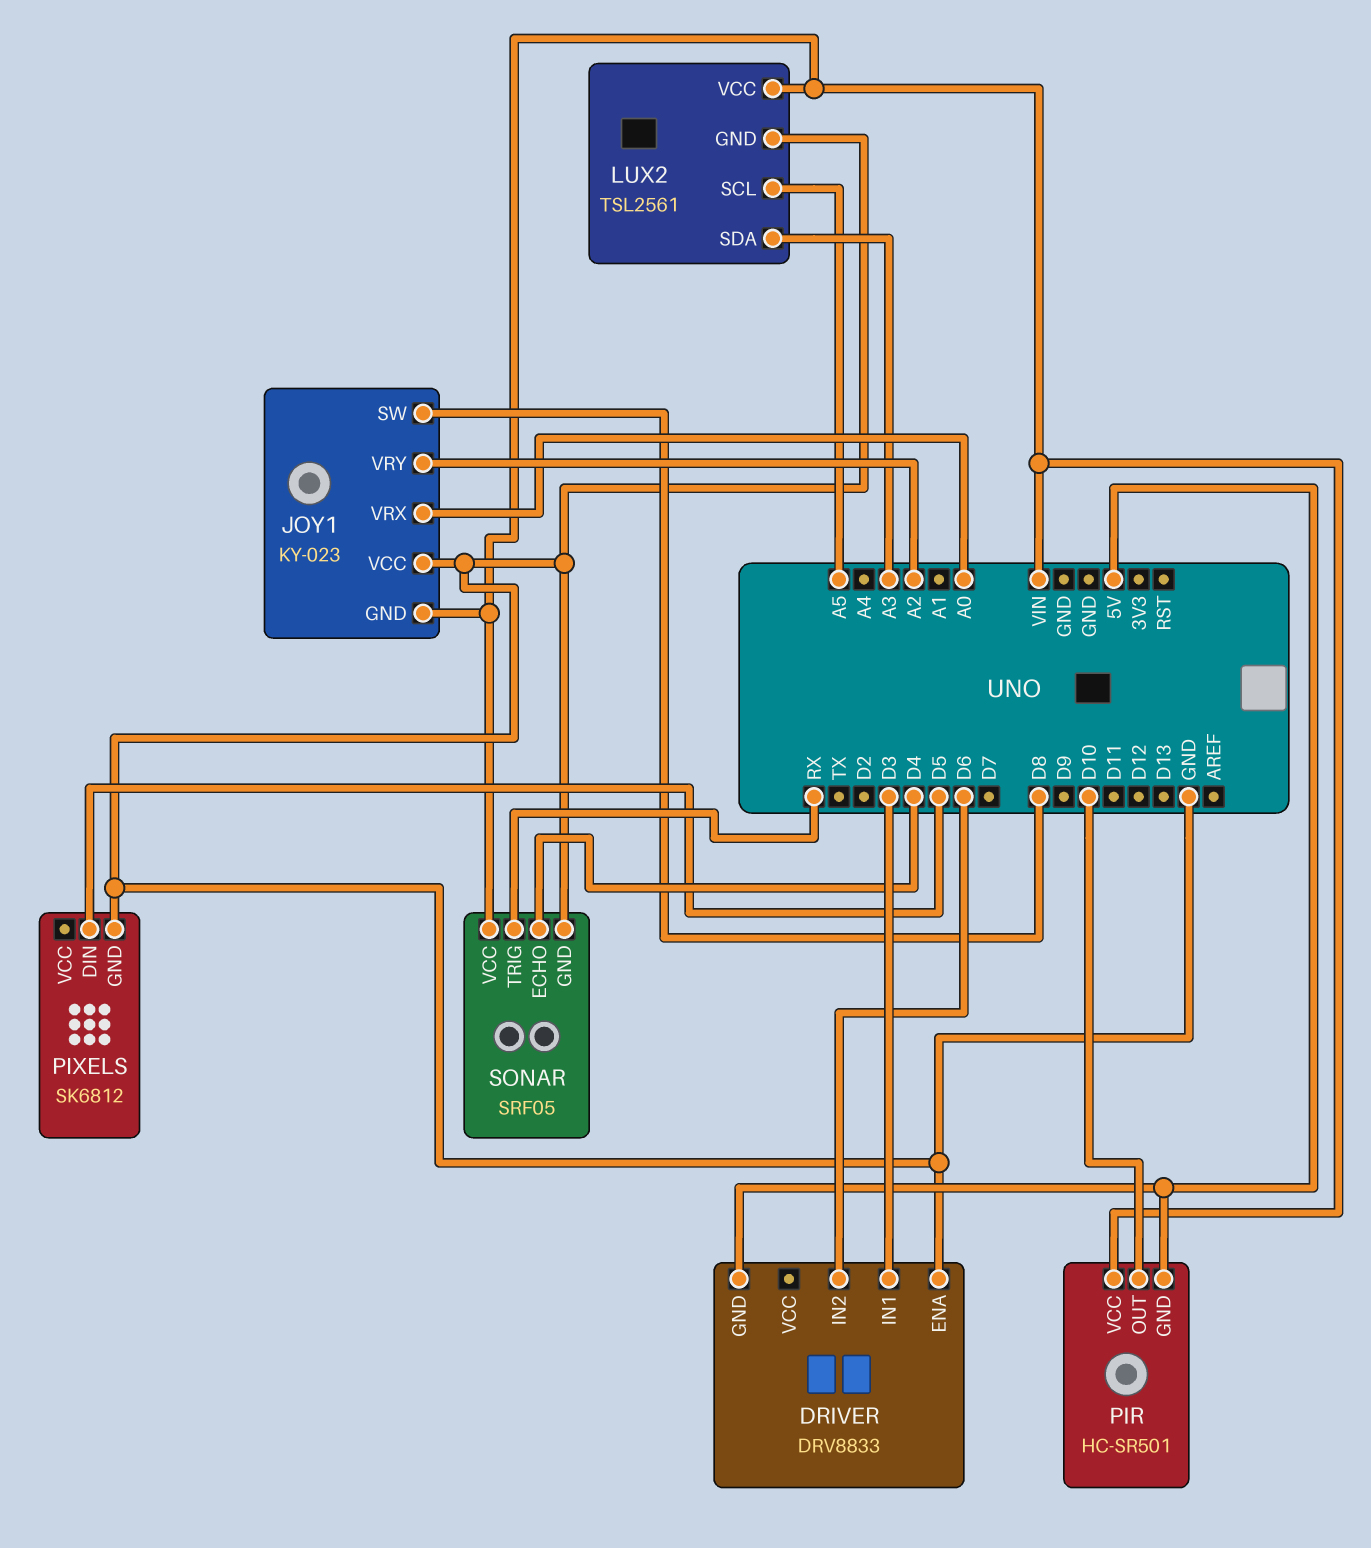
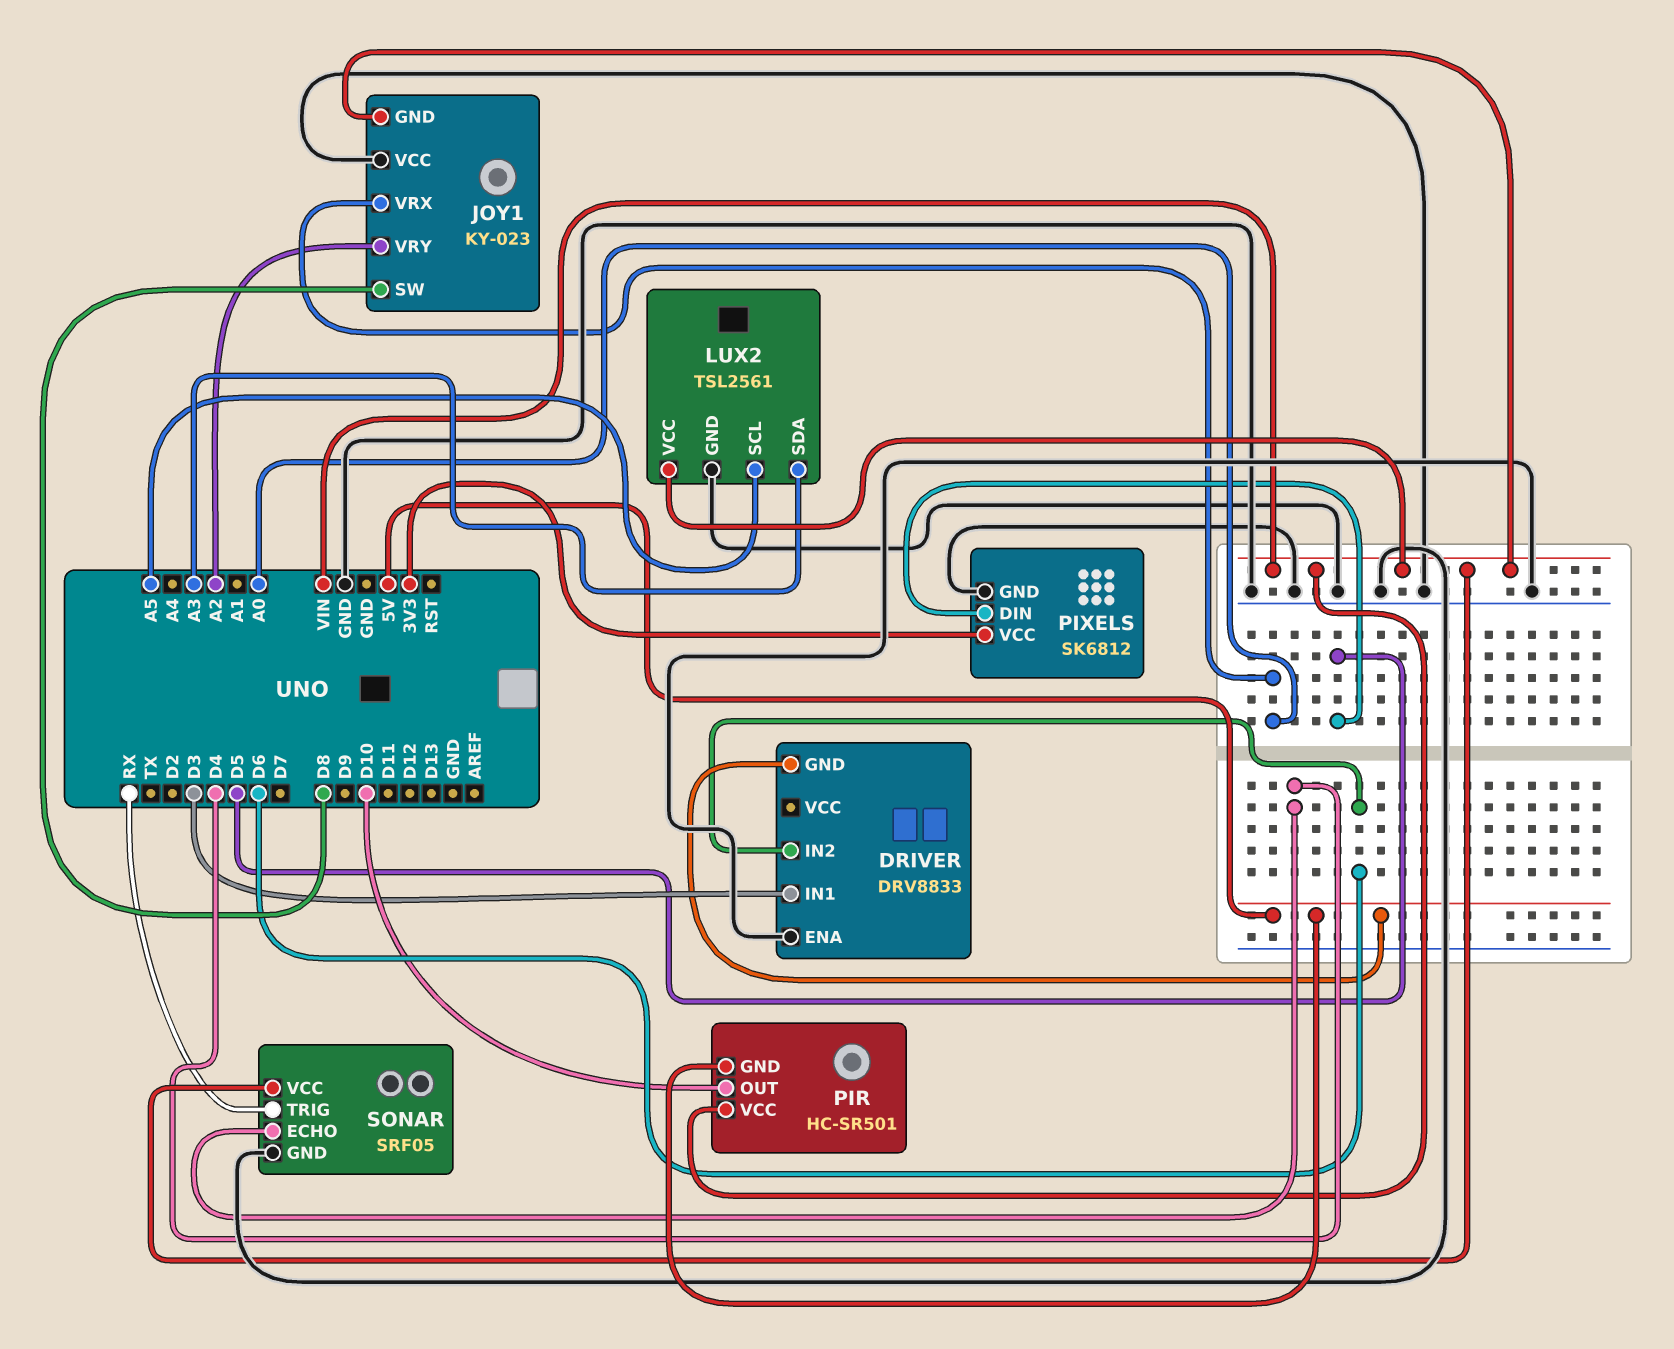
PIXELS pin VCC: none -> 3V3

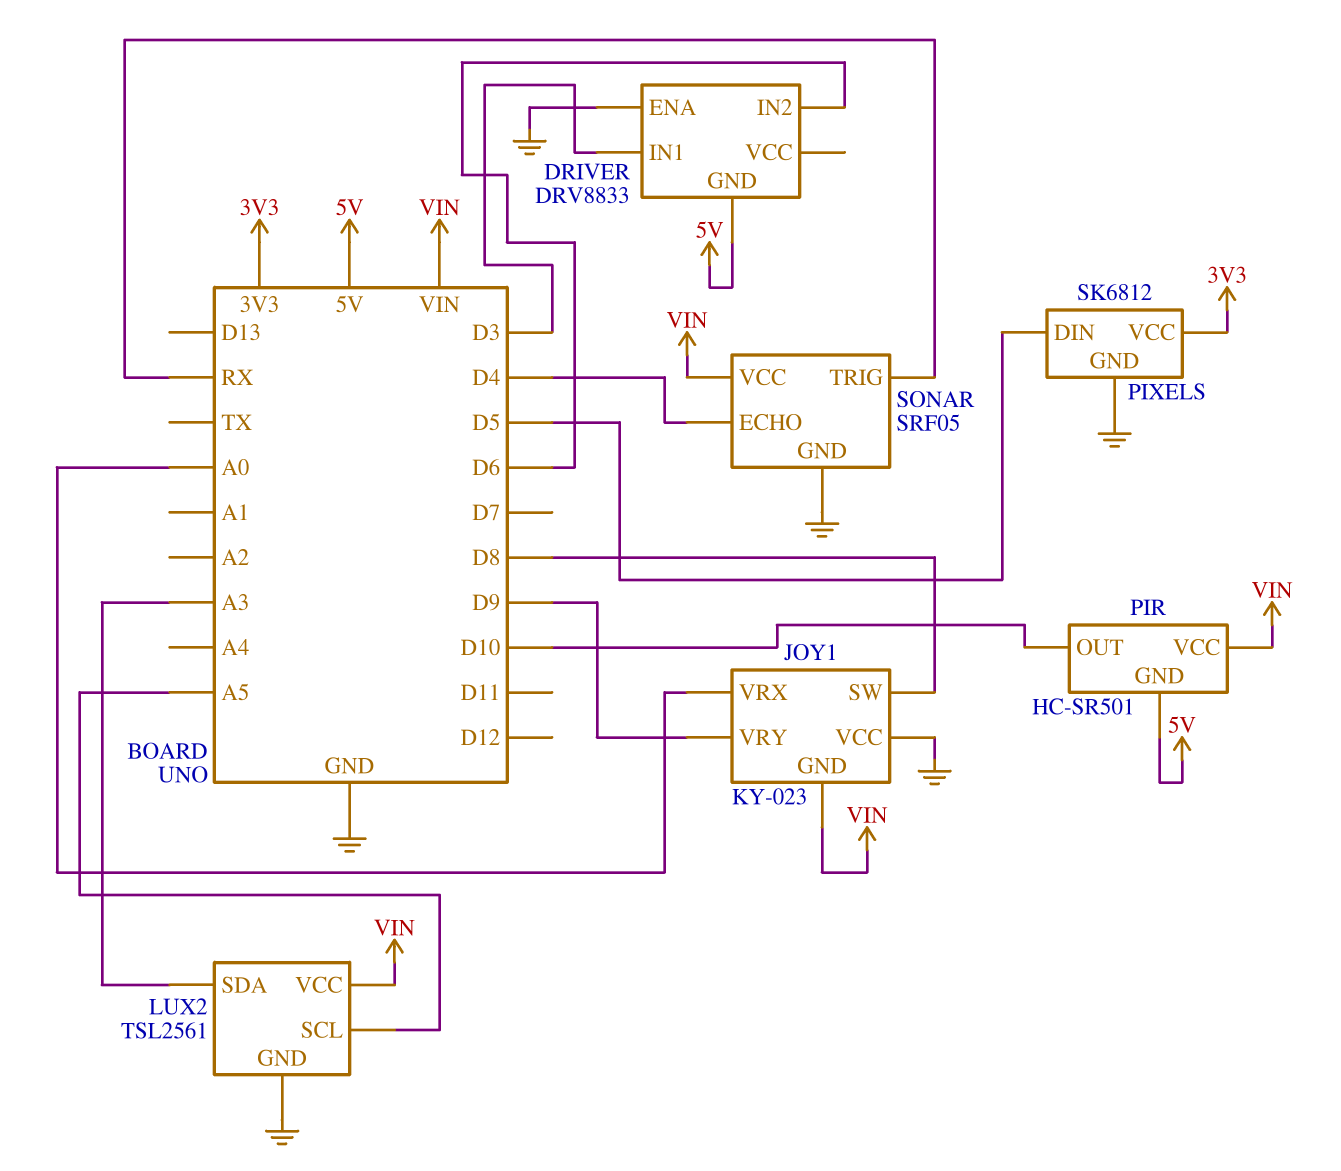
JOY1 pin VRY: A2 -> D9

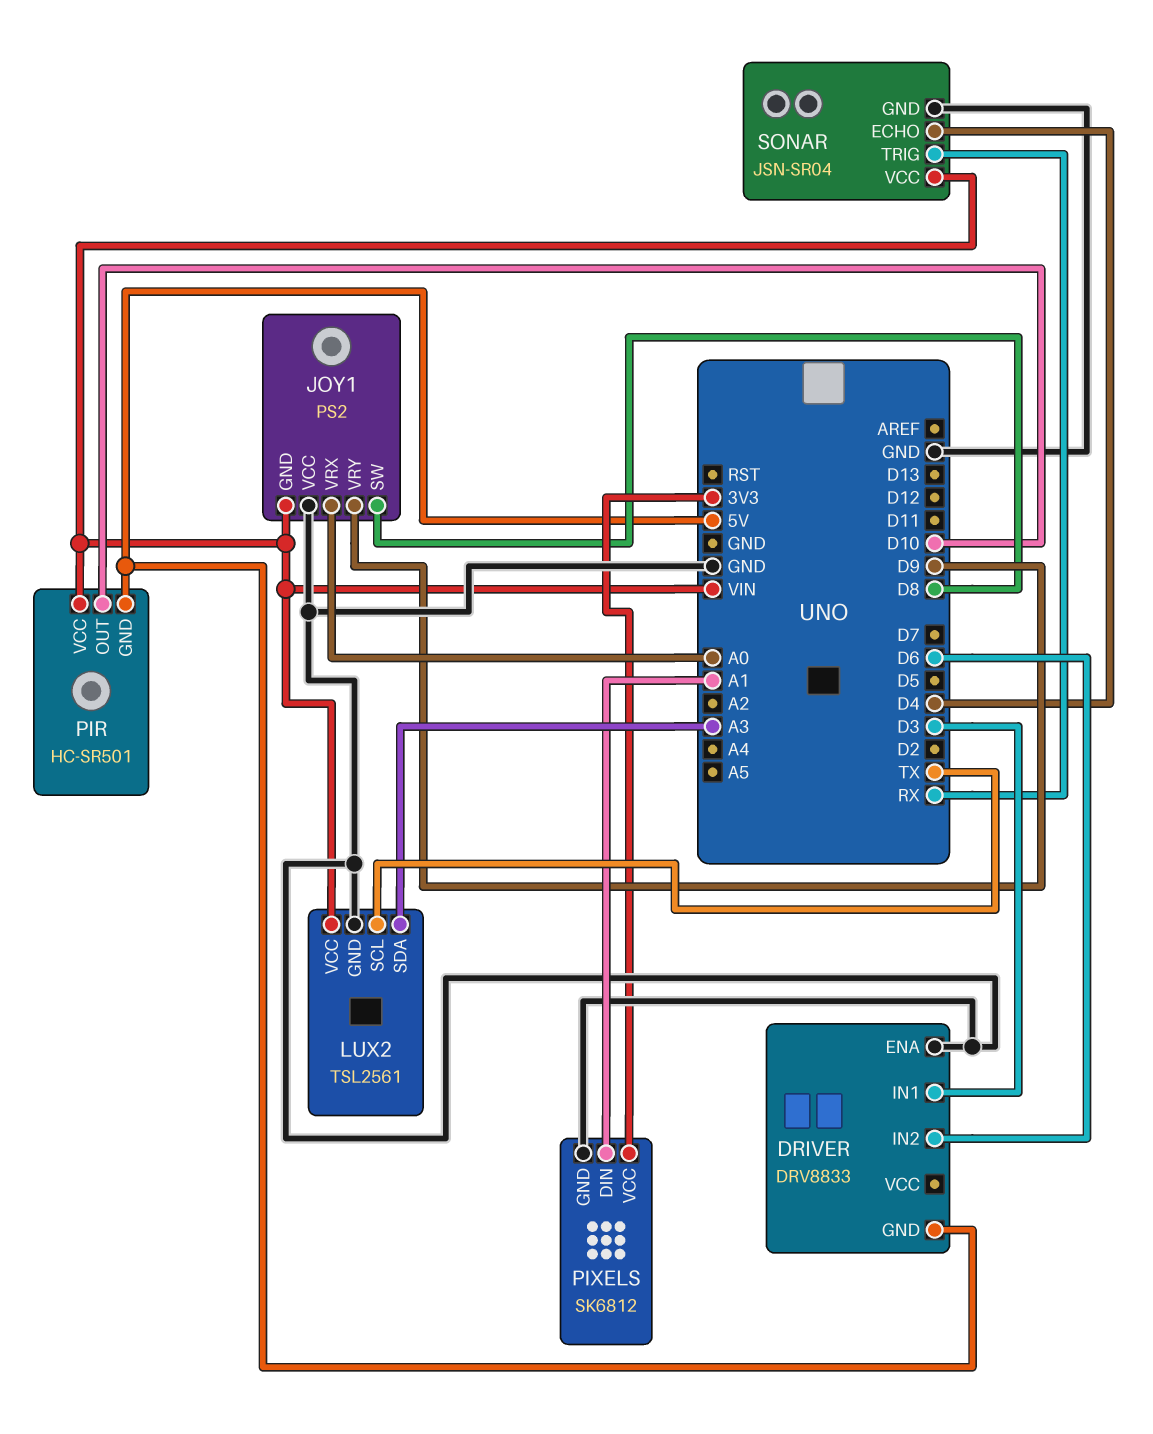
JOY1: KY-023 -> PS2
LUX2 pin SCL: A5 -> TX
PIXELS pin DIN: D5 -> A1
SONAR: SRF05 -> JSN-SR04

